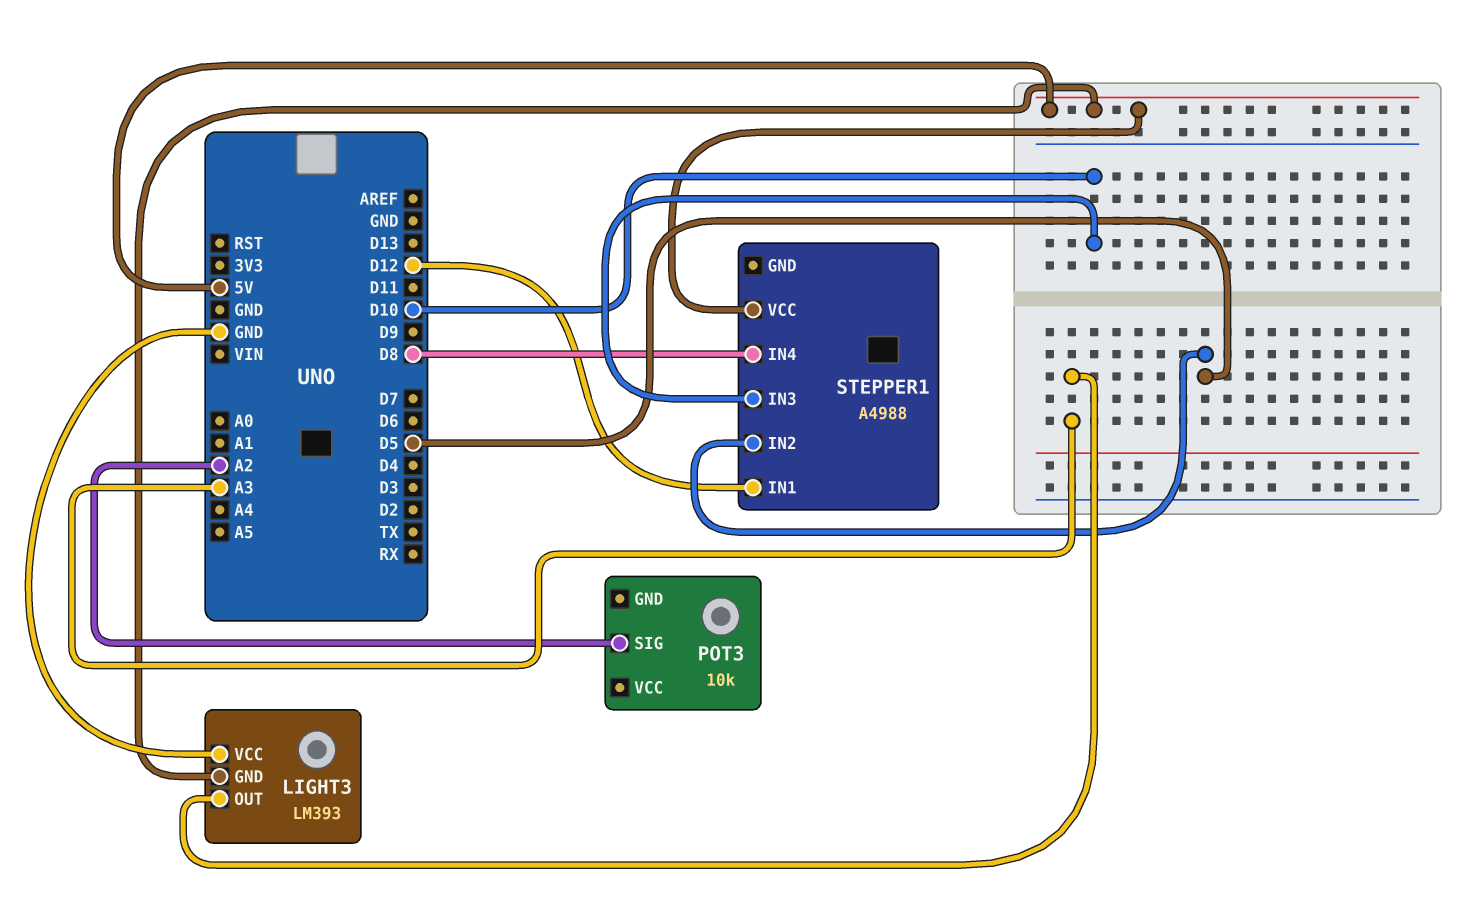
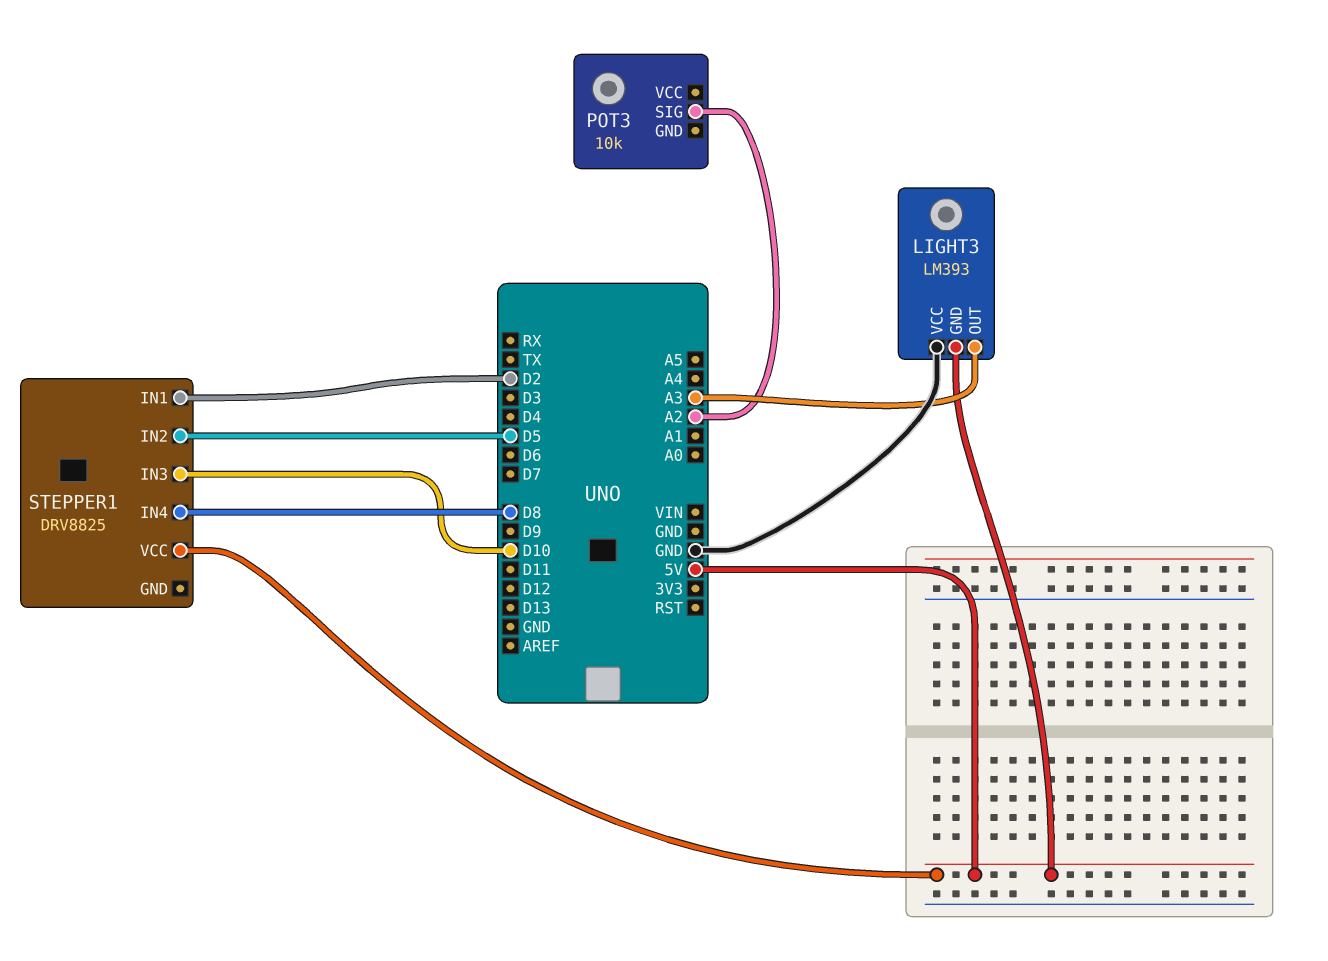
STEPPER1: A4988 -> DRV8825
STEPPER1 pin IN1: D12 -> D2

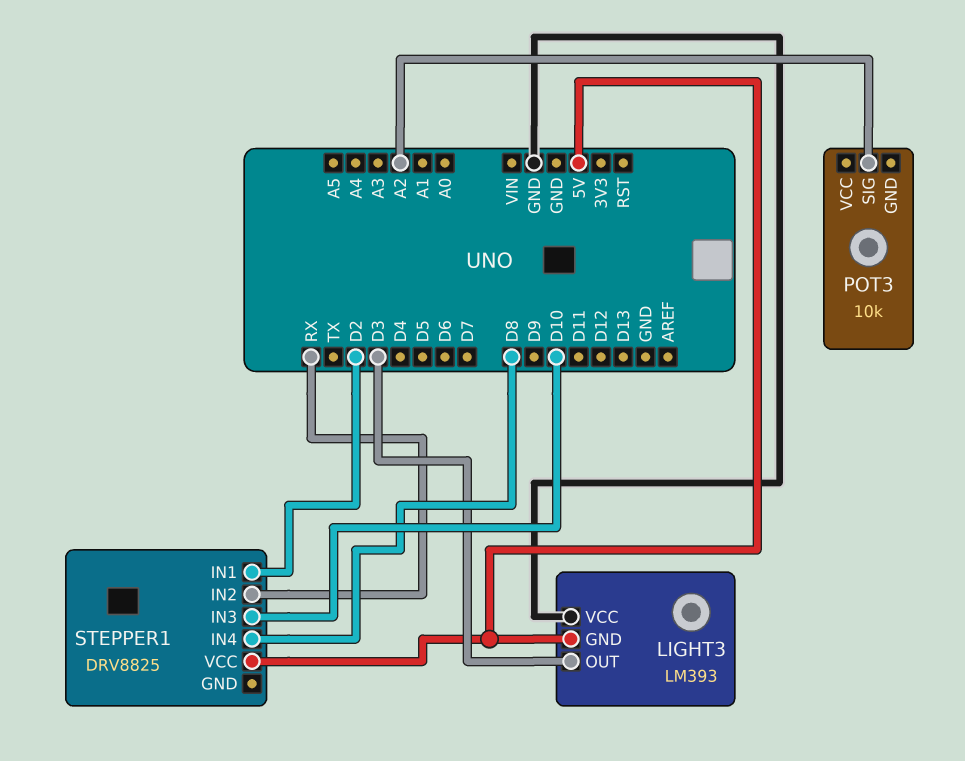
LIGHT3 pin OUT: A3 -> D3
STEPPER1 pin IN2: D5 -> RX

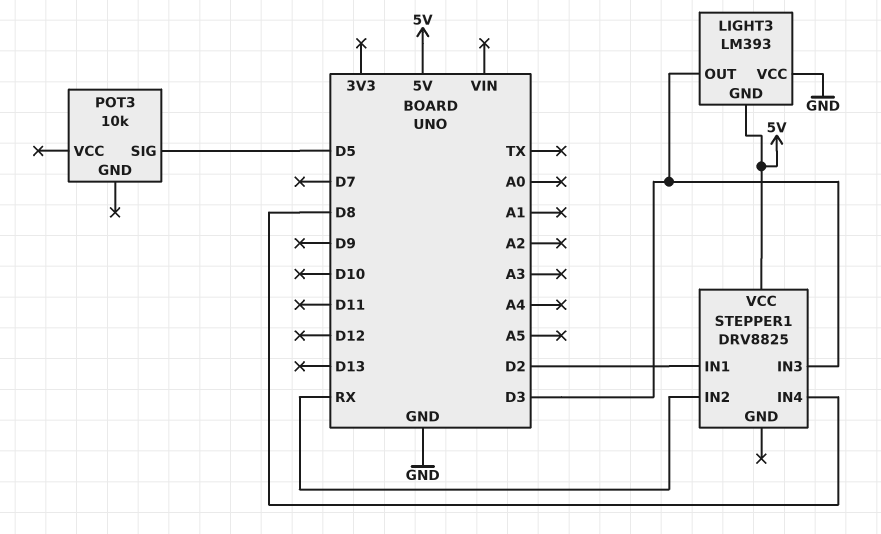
POT3 pin SIG: A2 -> D5
STEPPER1 pin IN3: D10 -> D3

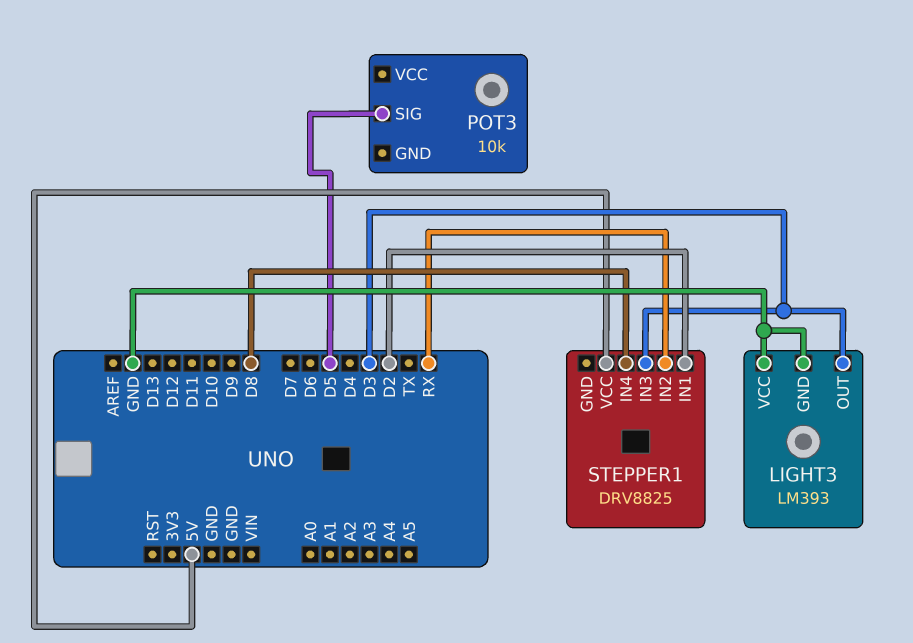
LIGHT3 pin GND: 5V -> GND

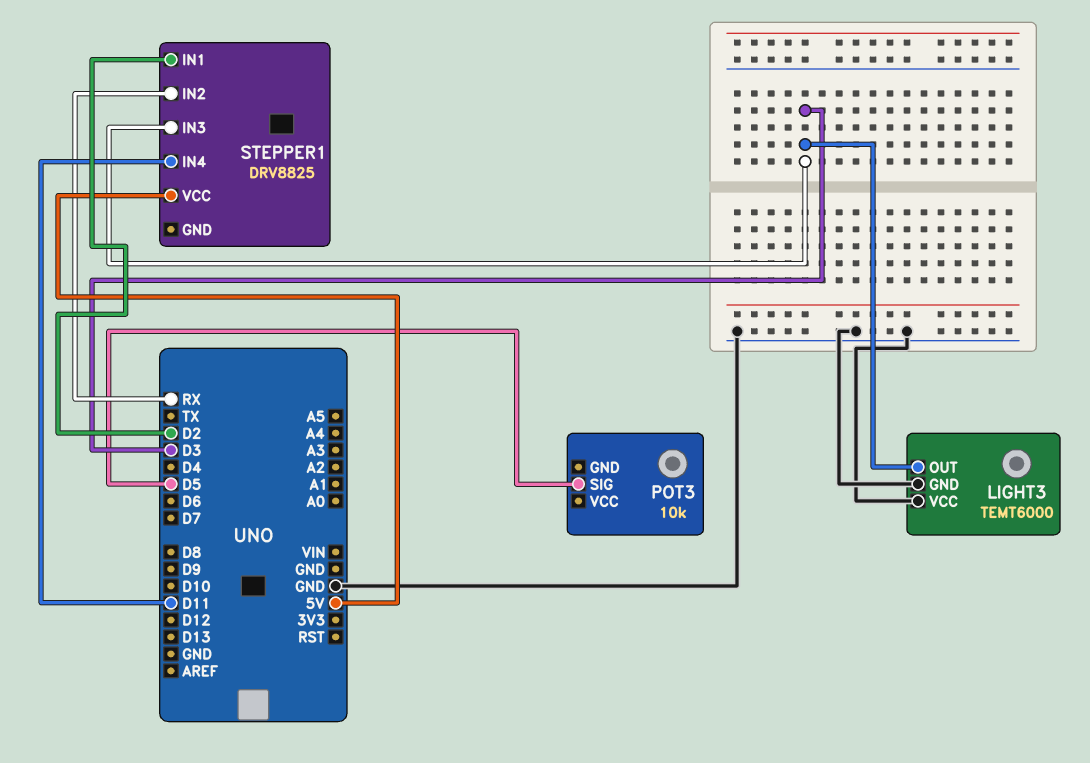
LIGHT3: LM393 -> TEMT6000
STEPPER1 pin IN4: D8 -> D11

